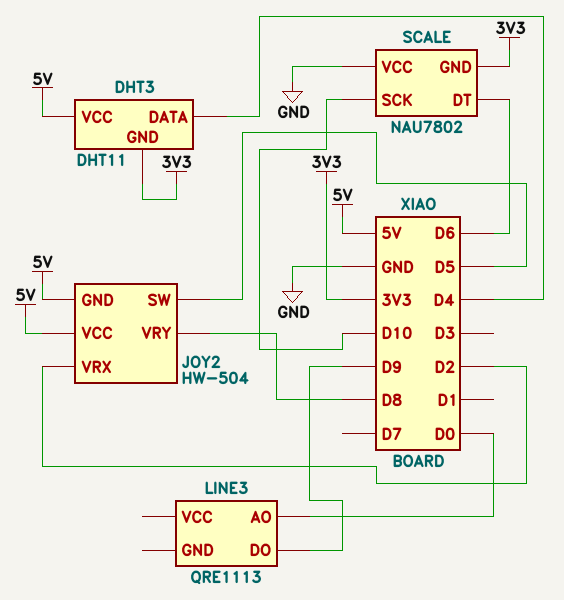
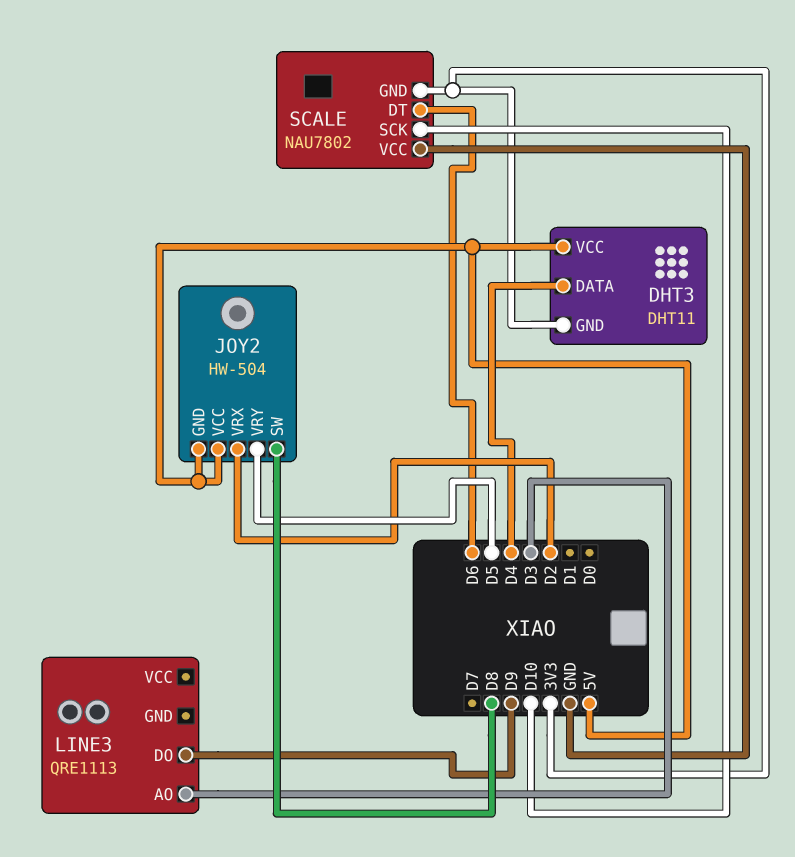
JOY2 pin SW: D5 -> D8
JOY2 pin VRY: D8 -> D5
LINE3 pin AO: D0 -> D3

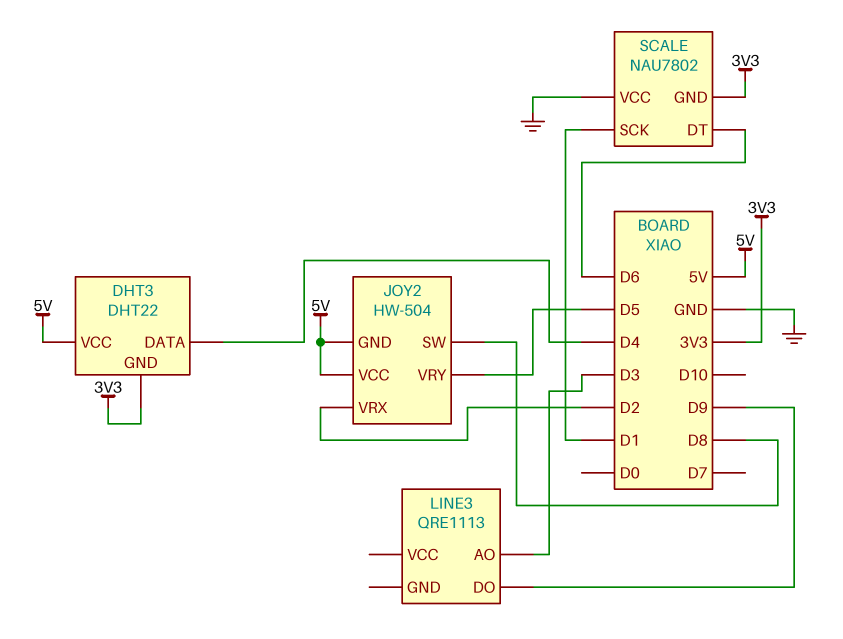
DHT3: DHT11 -> DHT22
SCALE pin SCK: D10 -> D1

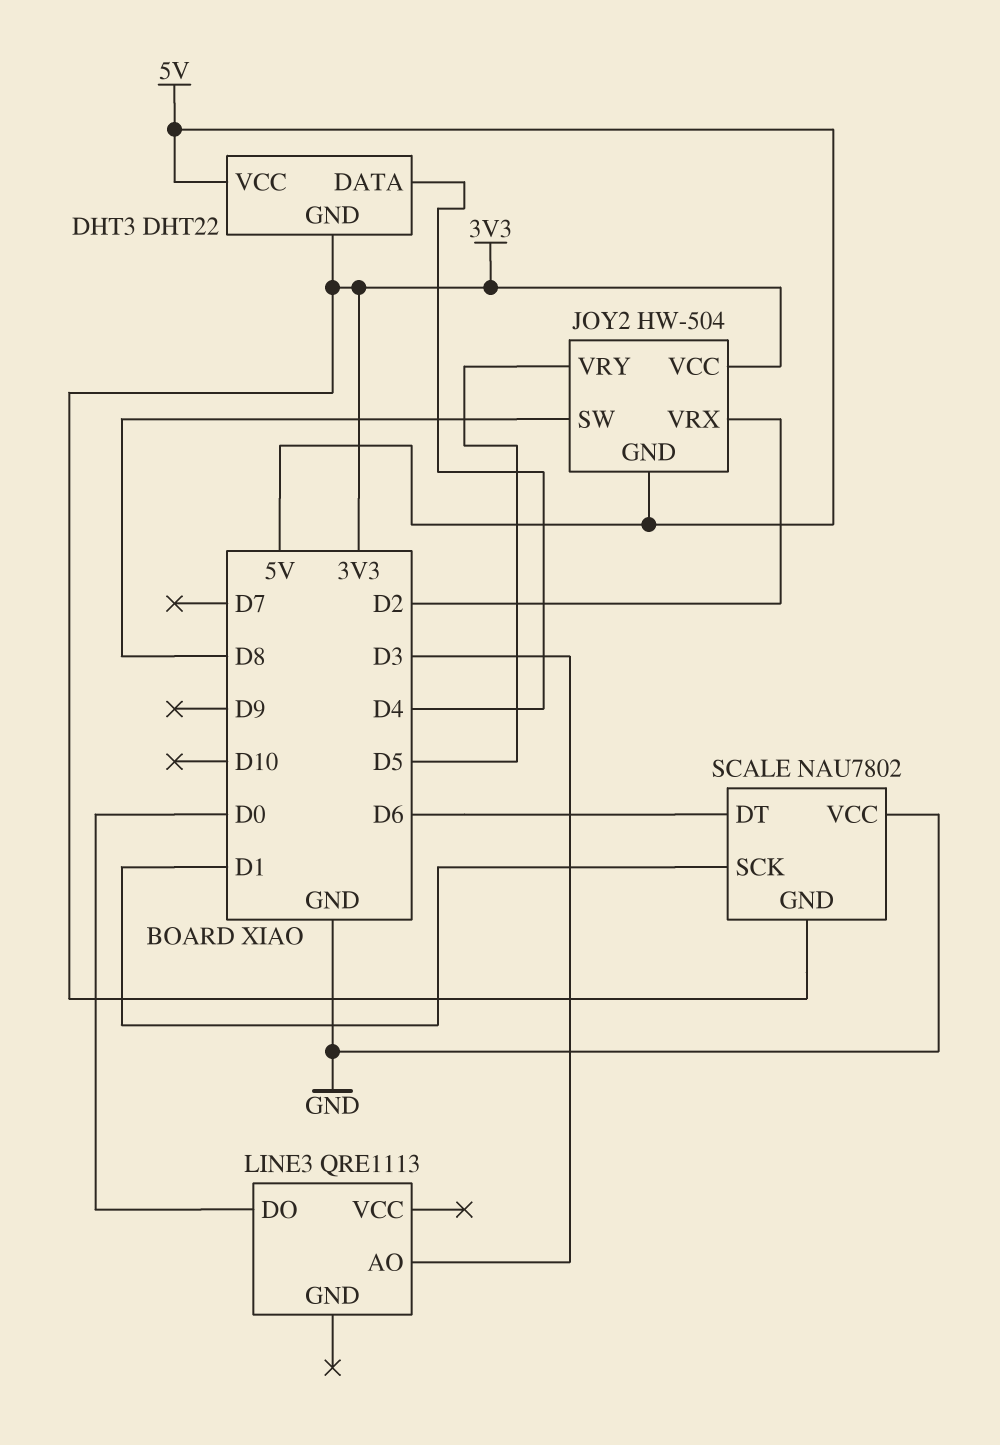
JOY2 pin VCC: 5V -> 3V3
LINE3 pin DO: D9 -> D0

